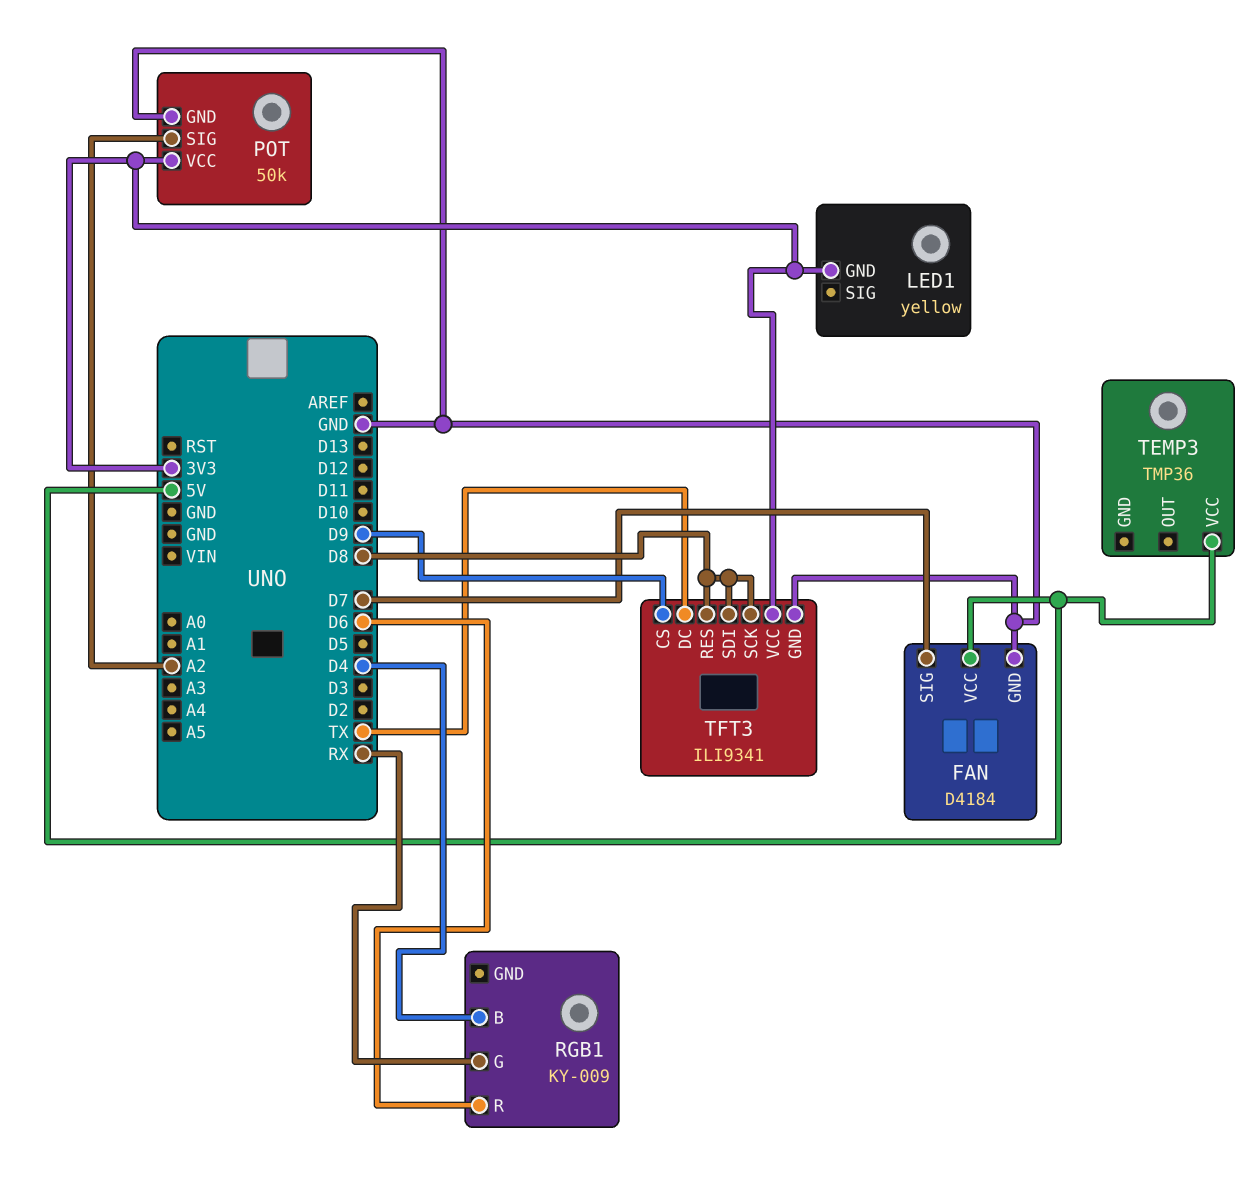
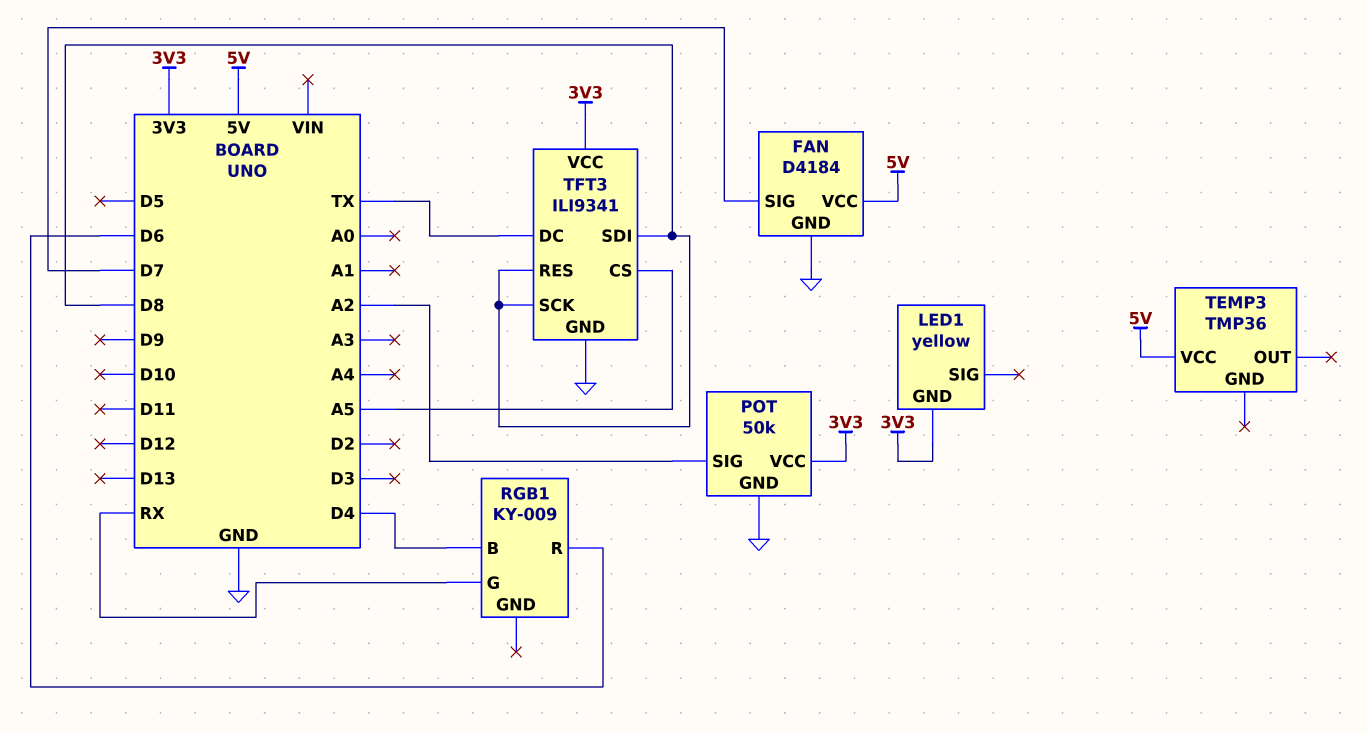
TFT3 pin CS: D9 -> A5

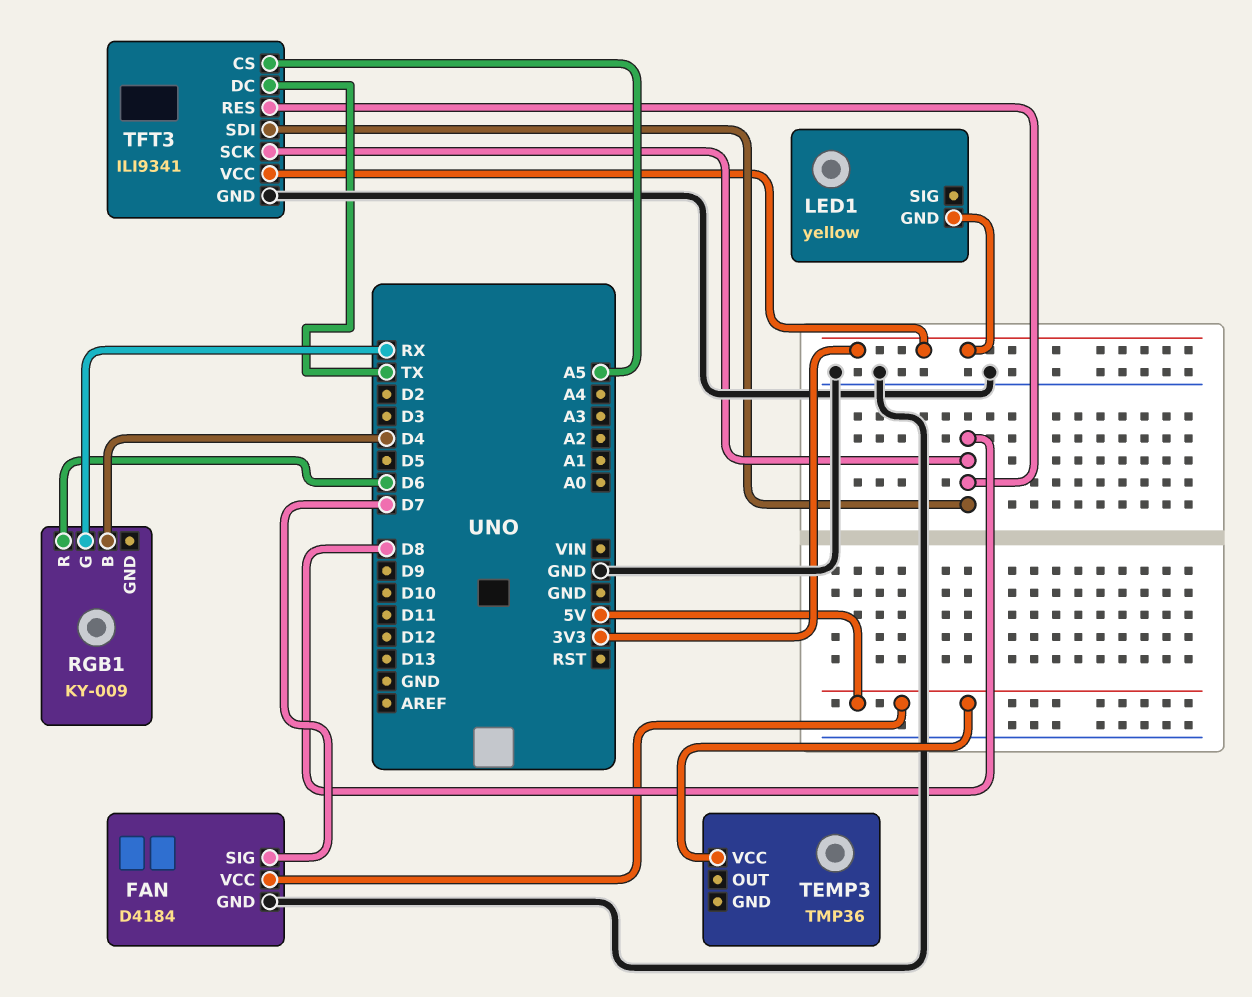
POT: 50k -> none
POT pin GND: GND -> none
POT pin SIG: A2 -> none
POT pin VCC: 3V3 -> none

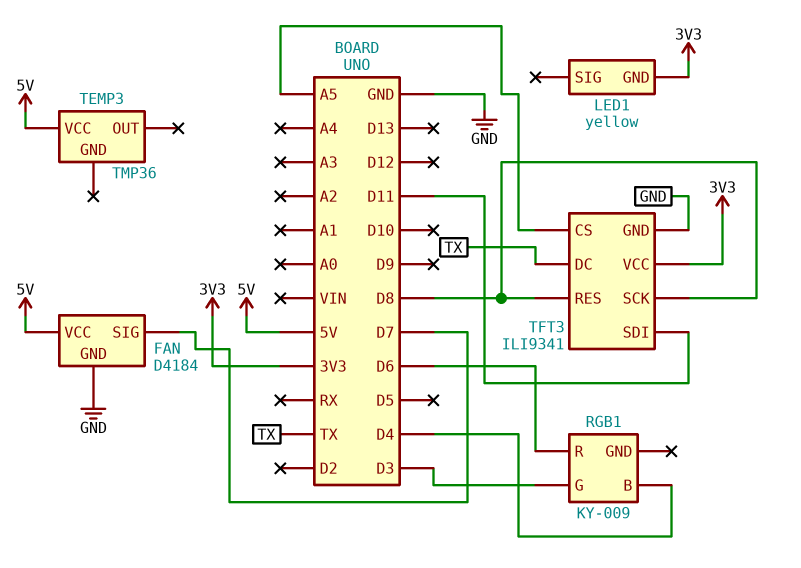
RGB1 pin G: RX -> D3
TFT3 pin SDI: D8 -> D11

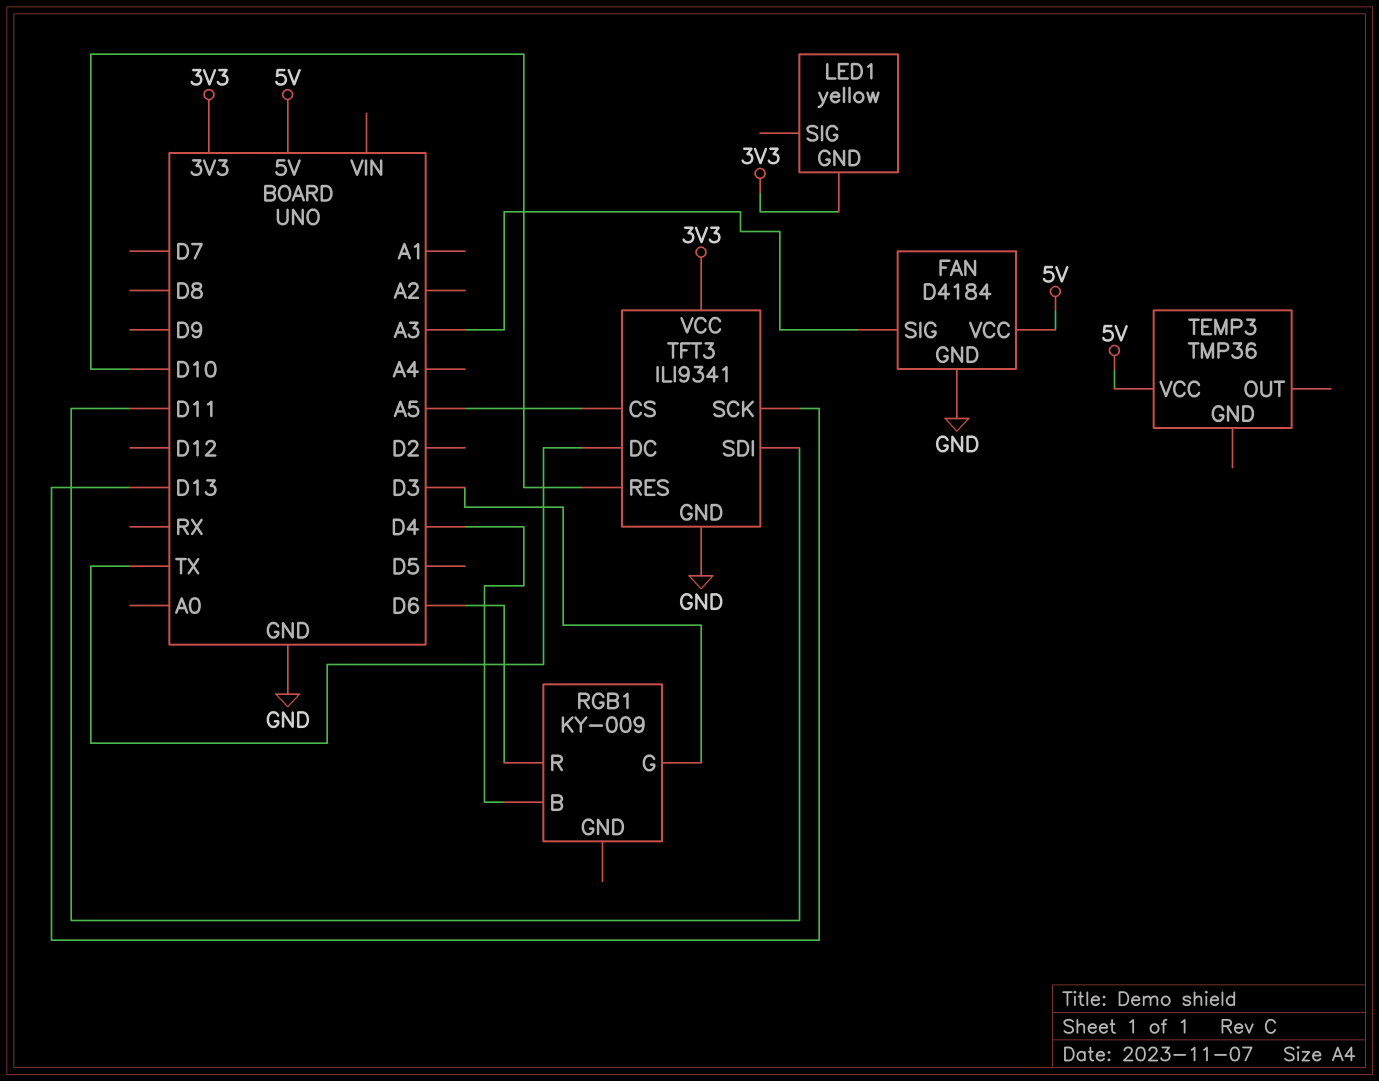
FAN pin SIG: D7 -> A3
TFT3 pin RES: D8 -> D10
TFT3 pin SCK: D8 -> D13

